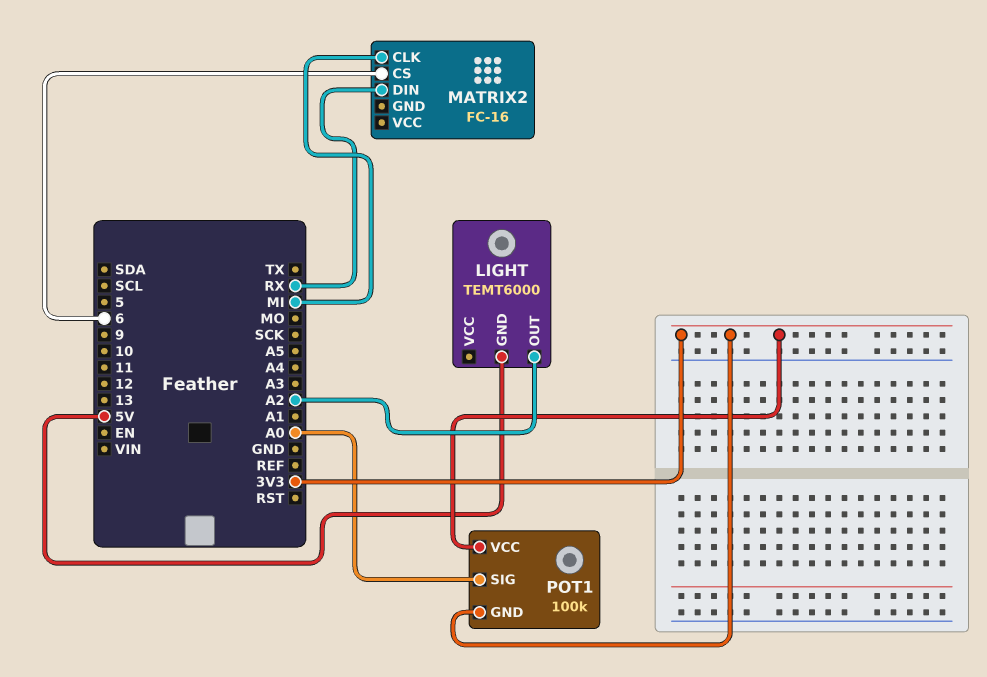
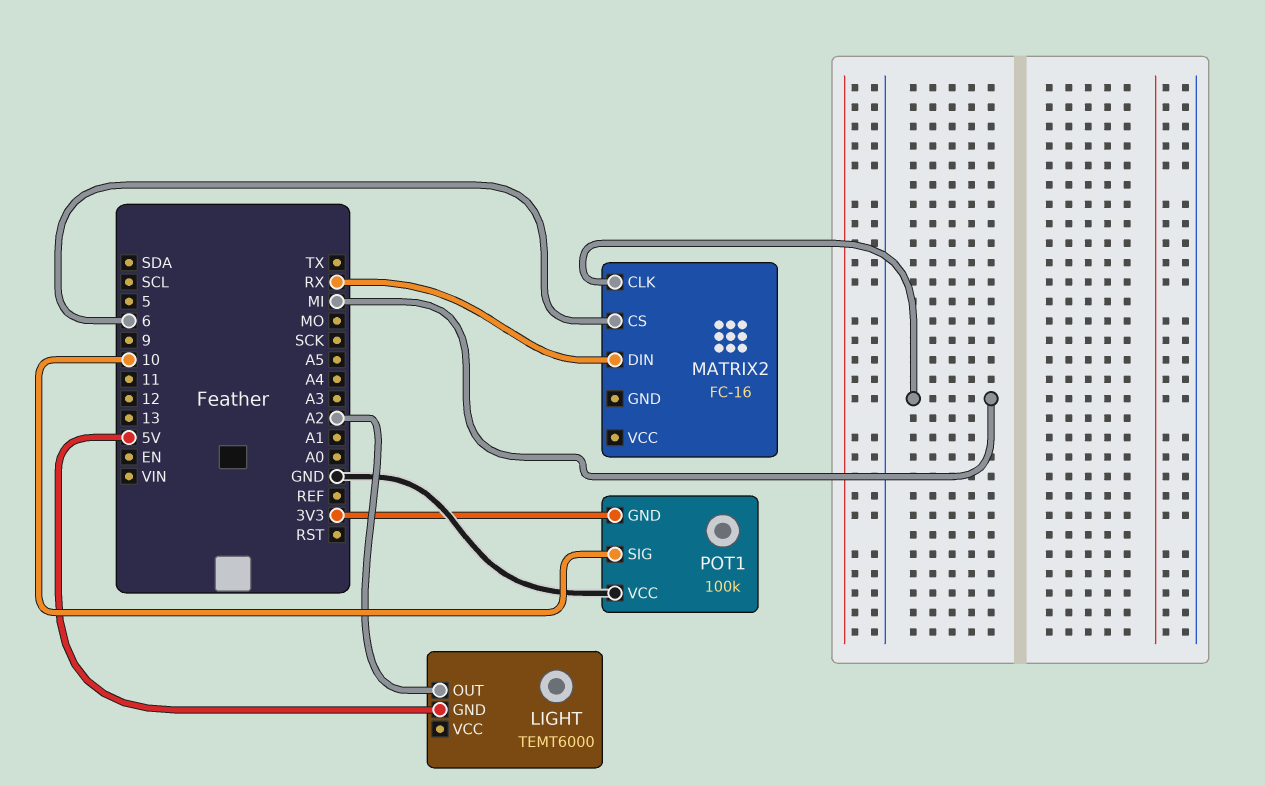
POT1 pin SIG: A0 -> 10
POT1 pin VCC: 3V3 -> GND

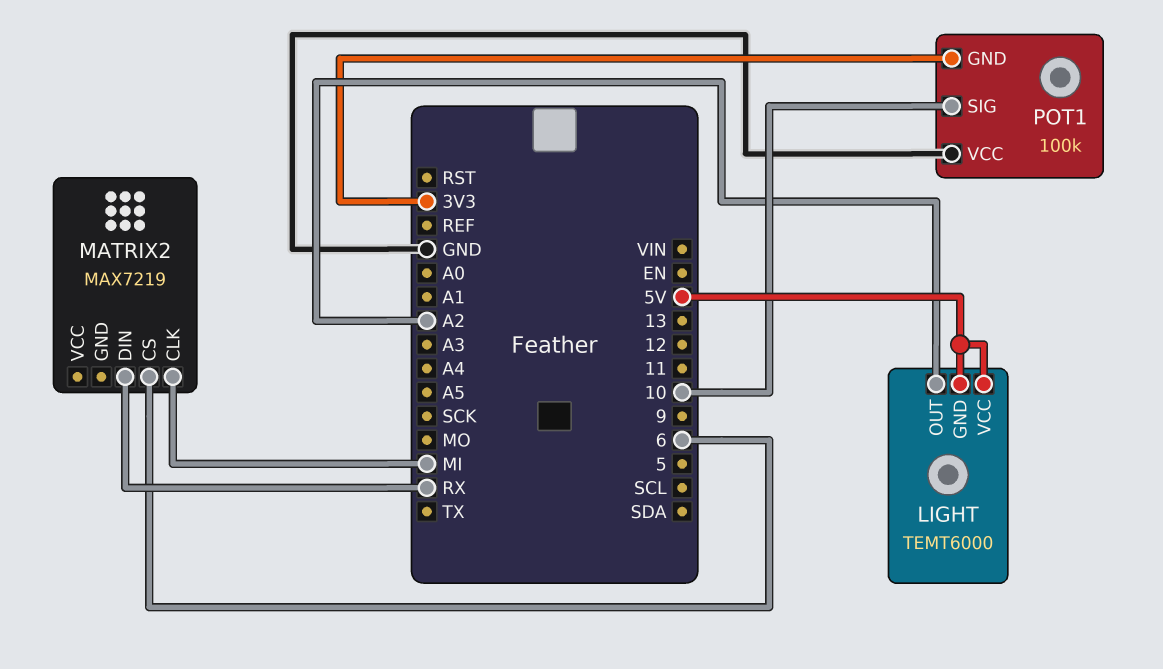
LIGHT pin VCC: none -> 5V
MATRIX2: FC-16 -> MAX7219

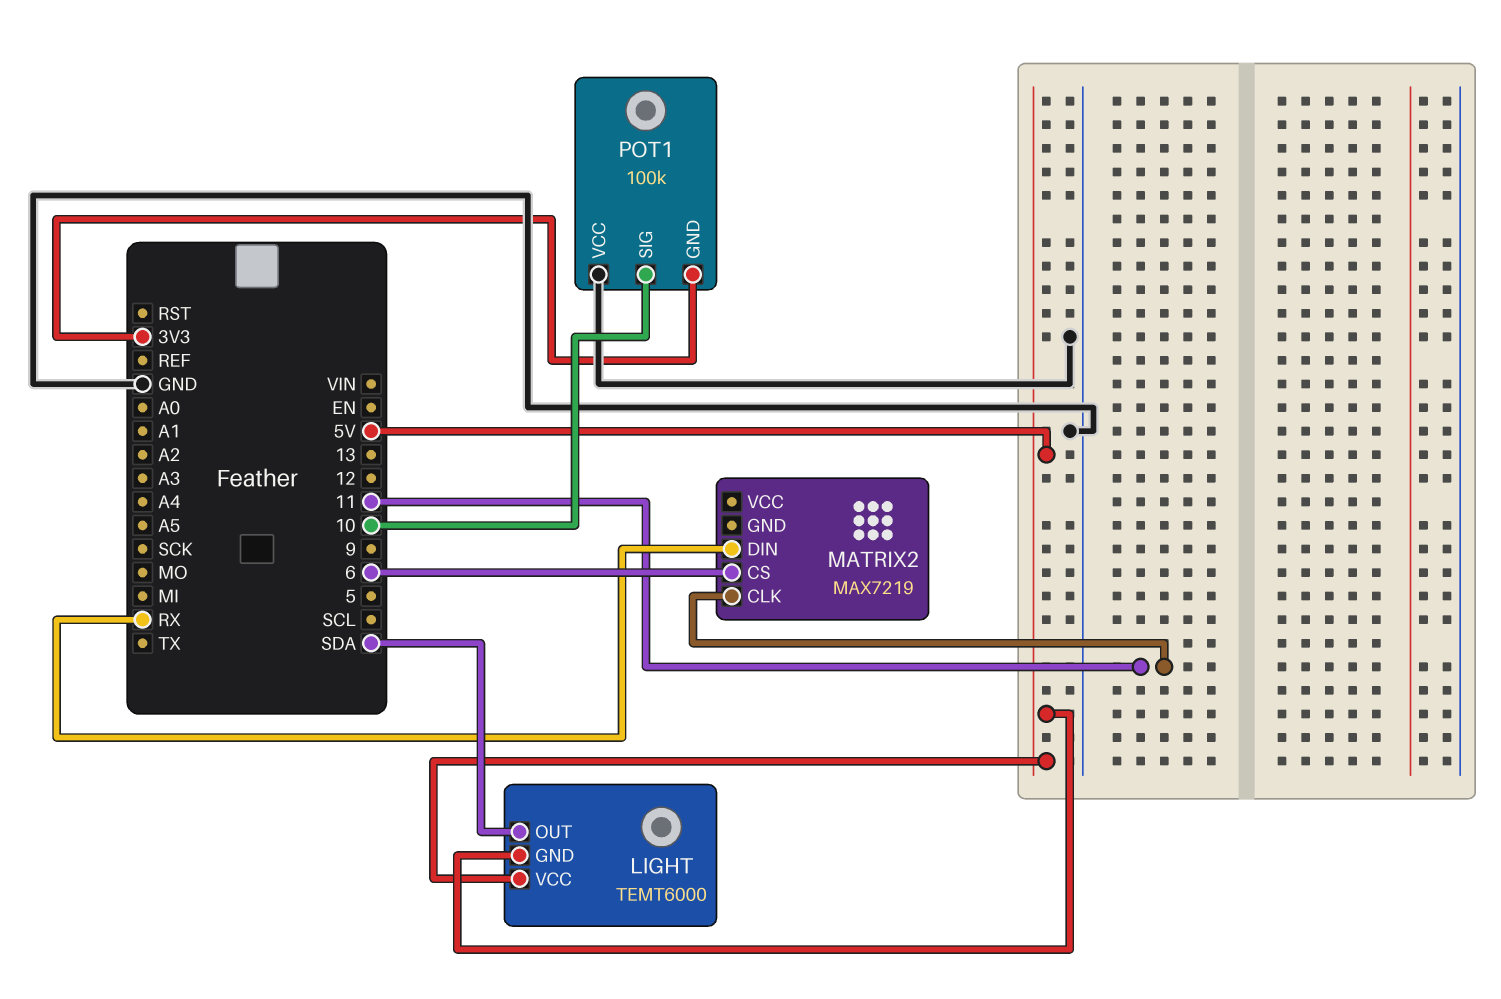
LIGHT pin OUT: A2 -> SDA
MATRIX2 pin CLK: MI -> 11

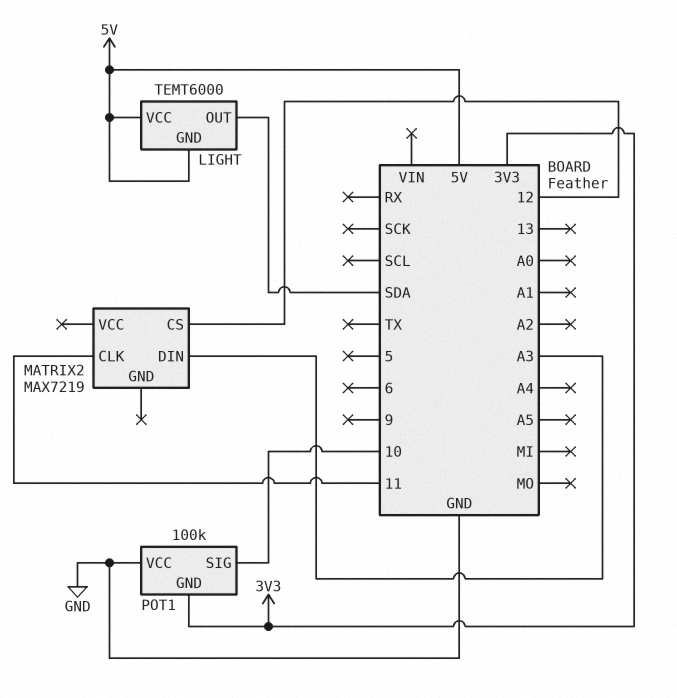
MATRIX2 pin CS: 6 -> 12
MATRIX2 pin DIN: RX -> A3

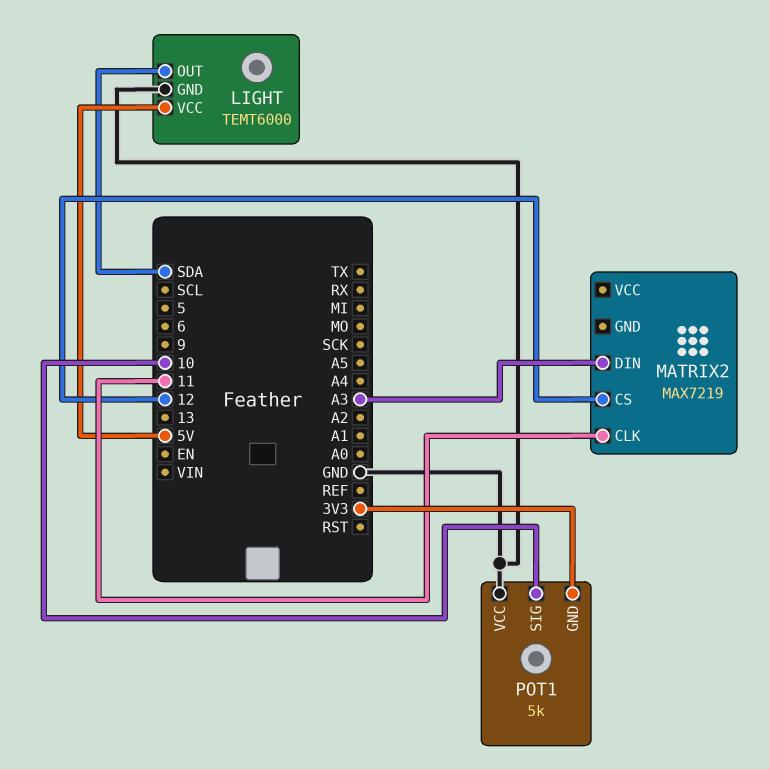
LIGHT pin GND: 5V -> GND
POT1: 100k -> 5k

